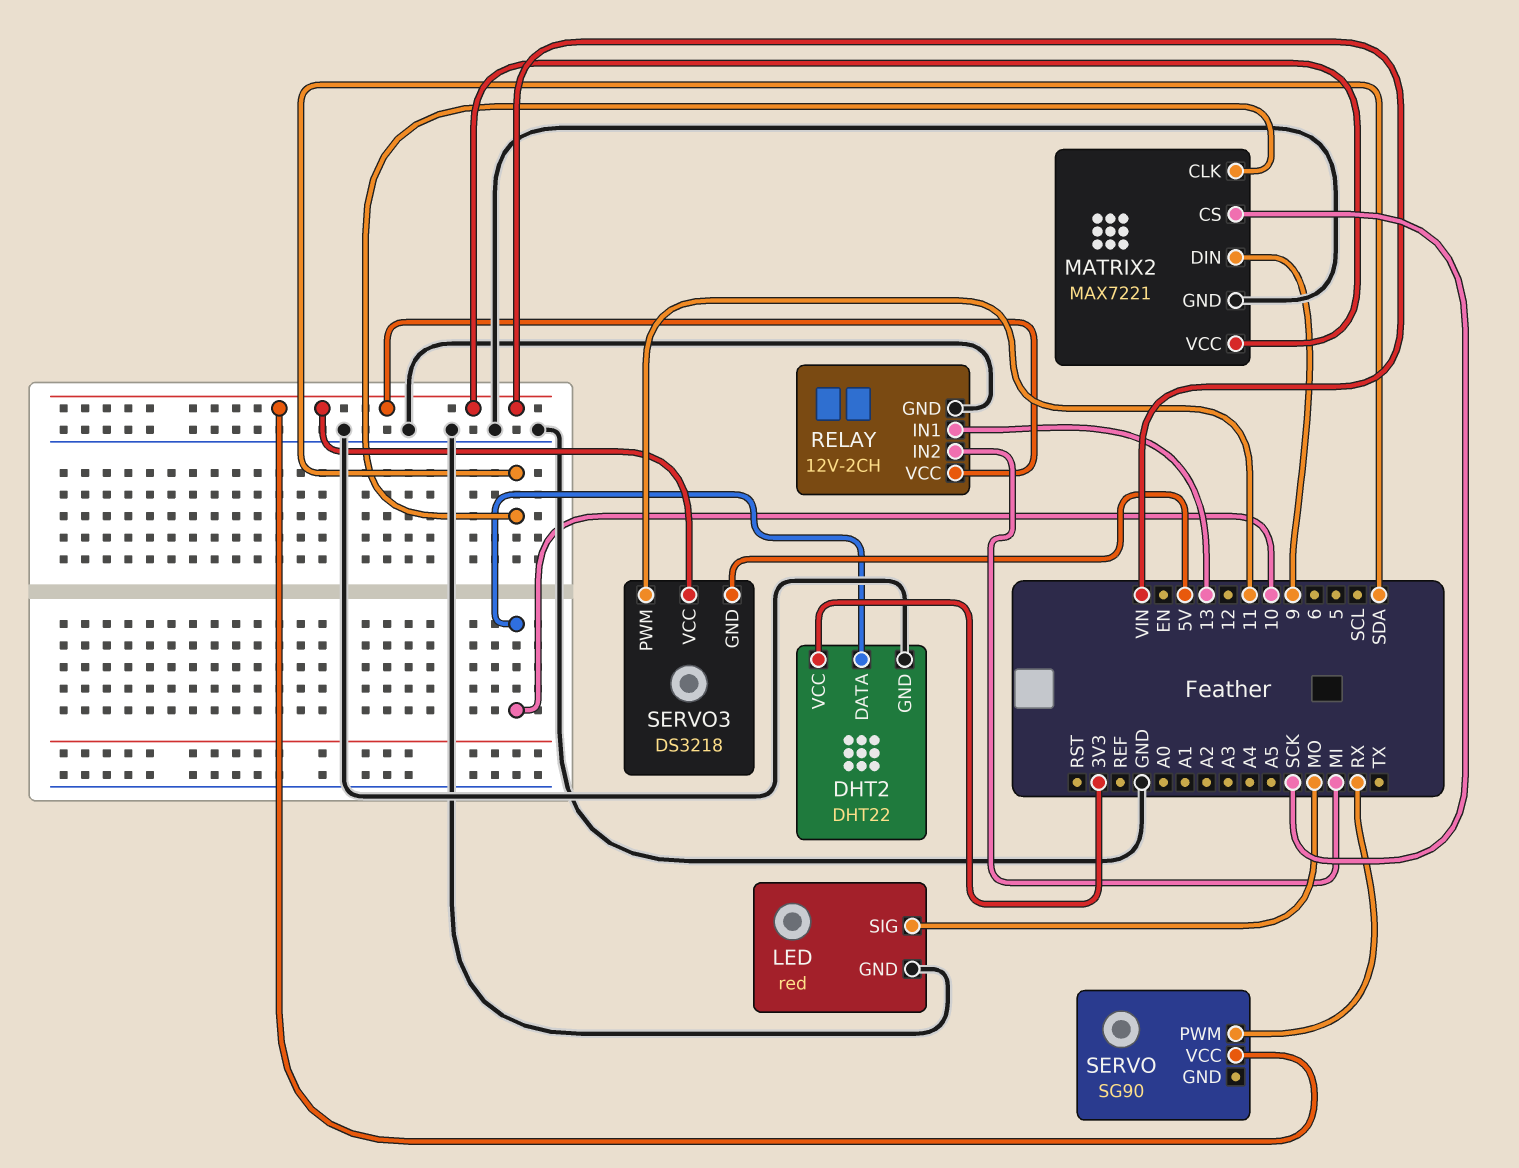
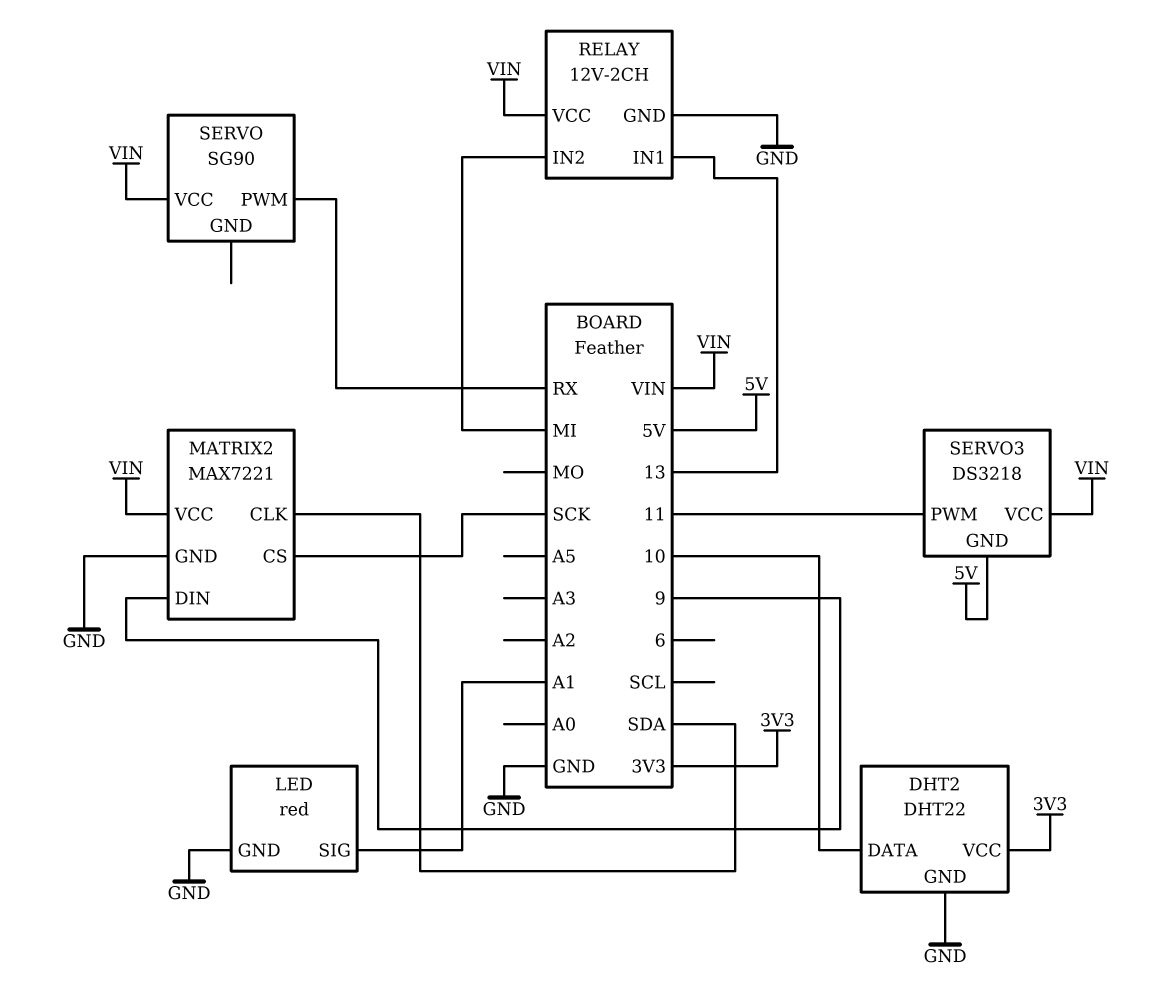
LED pin SIG: MO -> A1

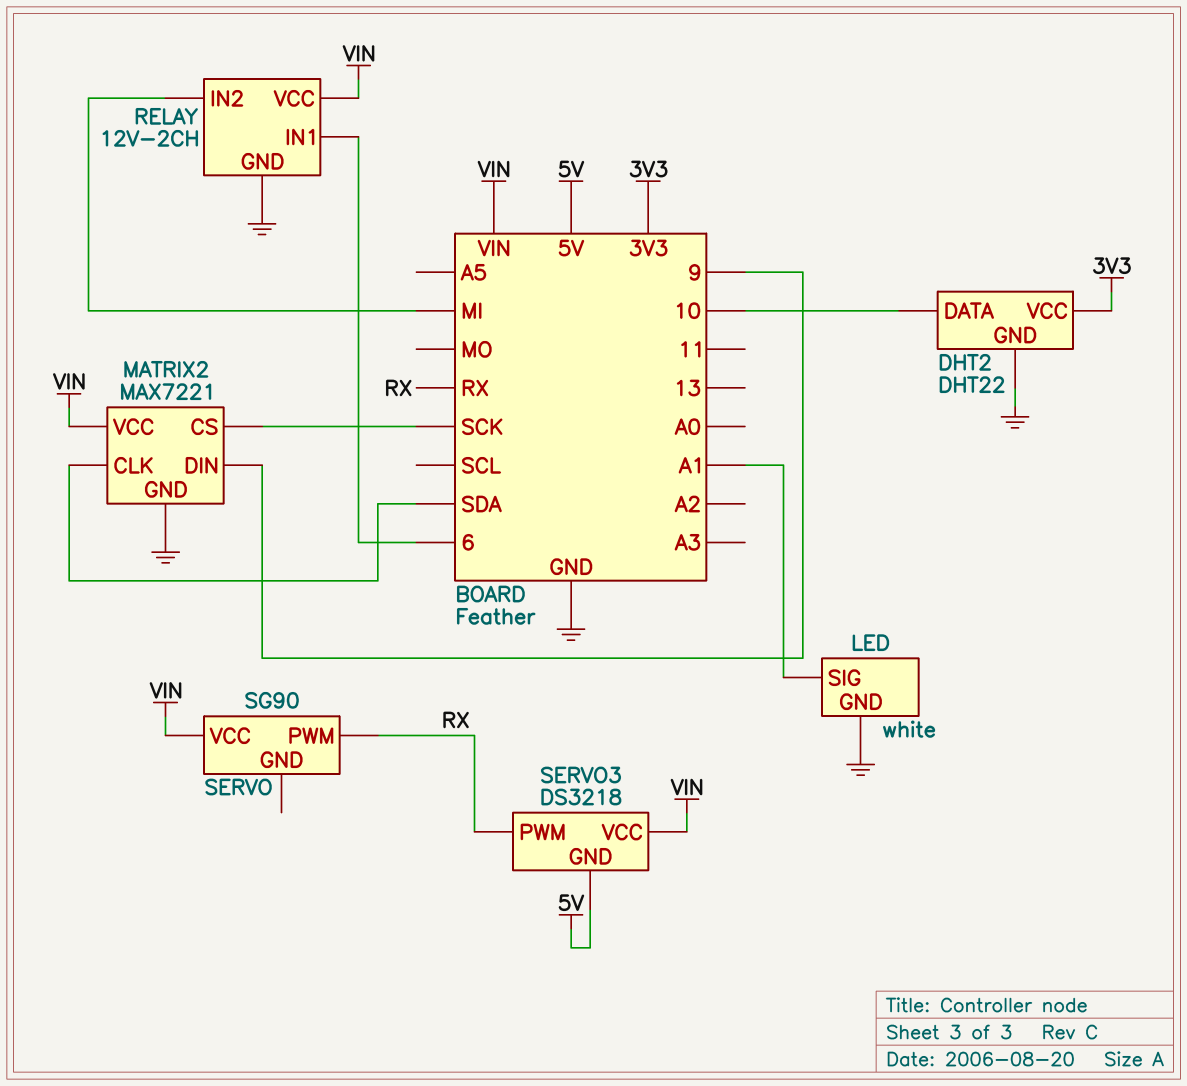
LED: red -> white
RELAY pin IN1: 13 -> 6
SERVO3 pin PWM: 11 -> RX

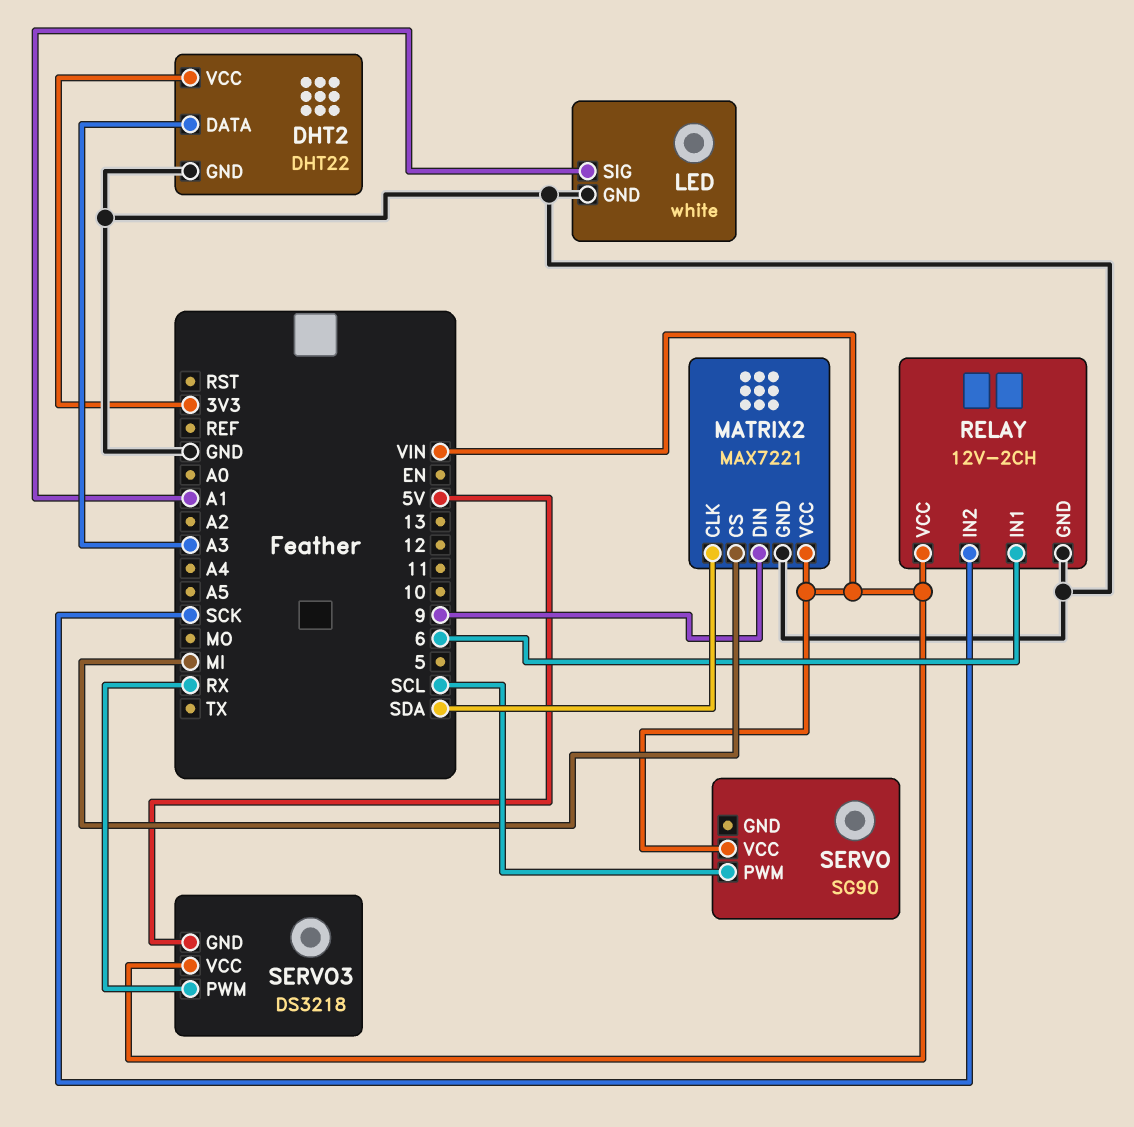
DHT2 pin DATA: 10 -> A3
MATRIX2 pin CS: SCK -> MI
RELAY pin IN2: MI -> SCK
SERVO pin PWM: RX -> SCL

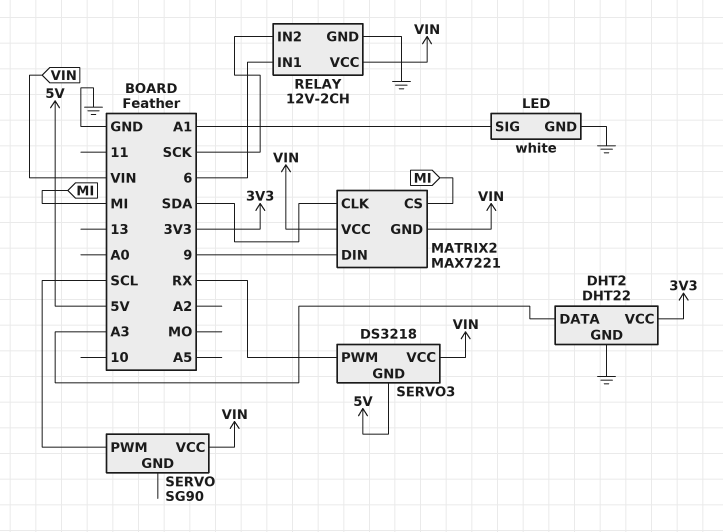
MATRIX2 pin GND: GND -> VIN

